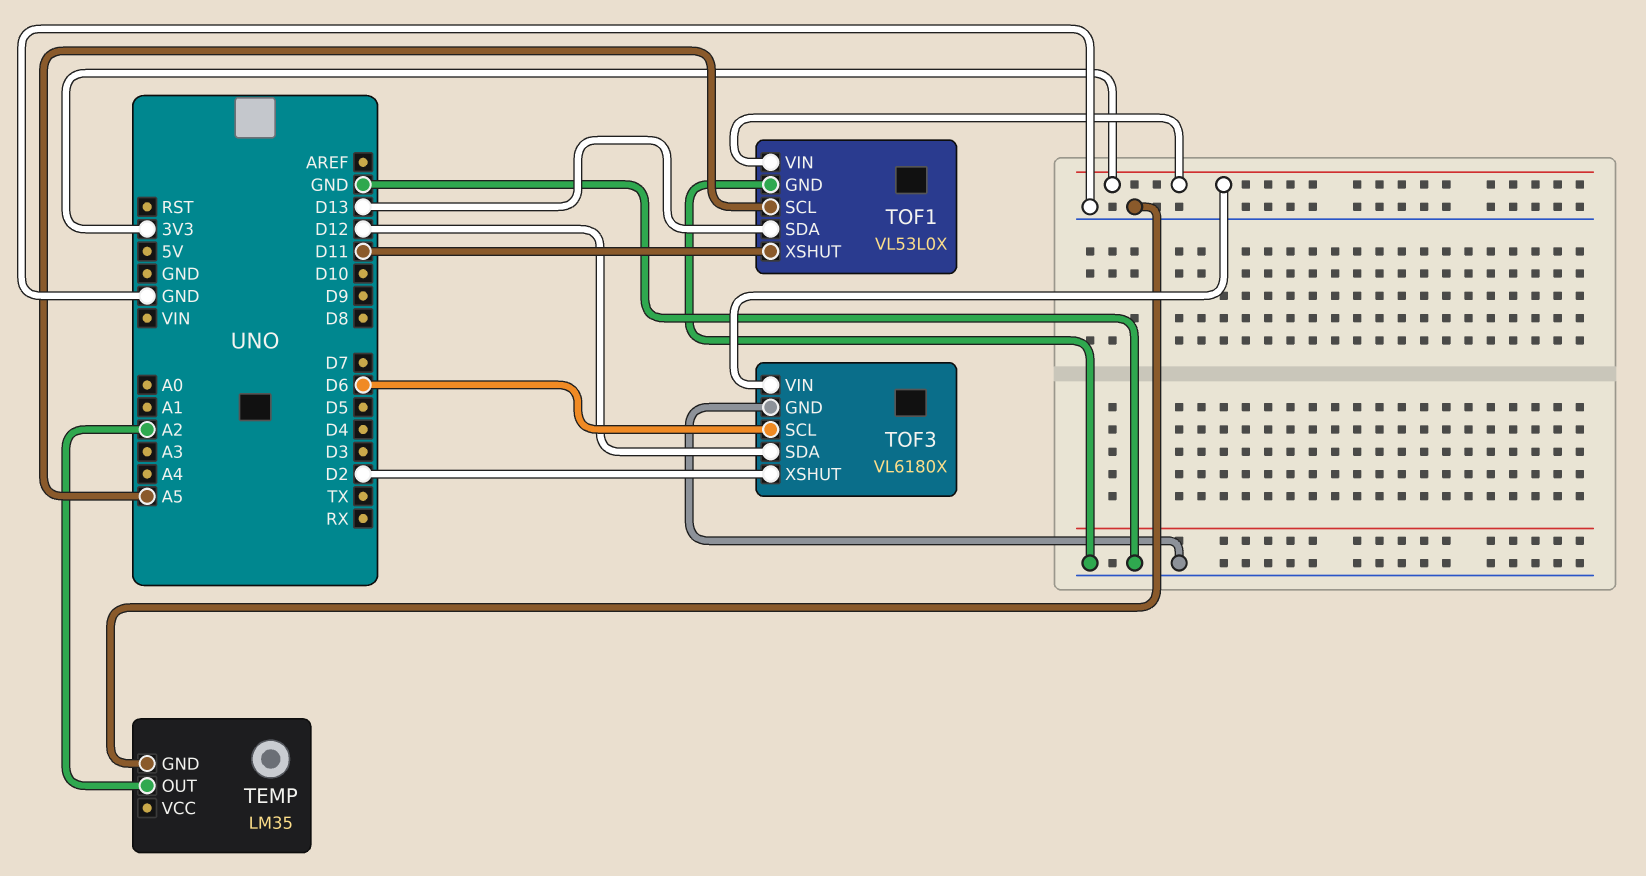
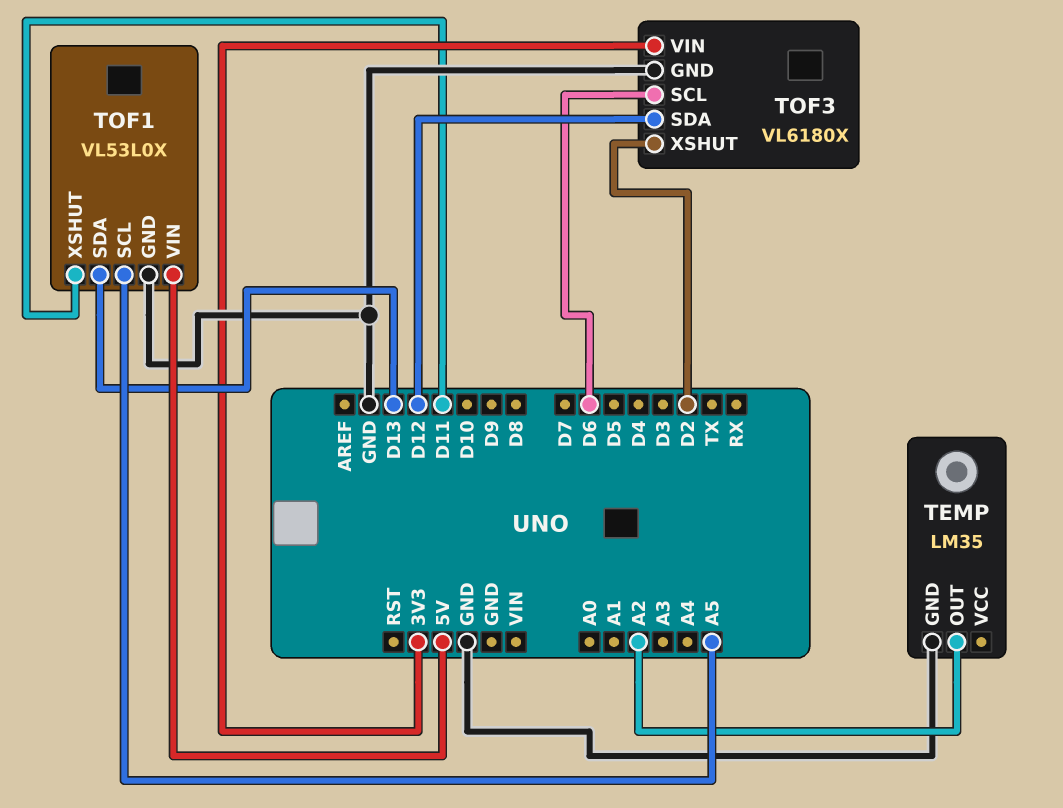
TOF1 pin VIN: 3V3 -> 5V

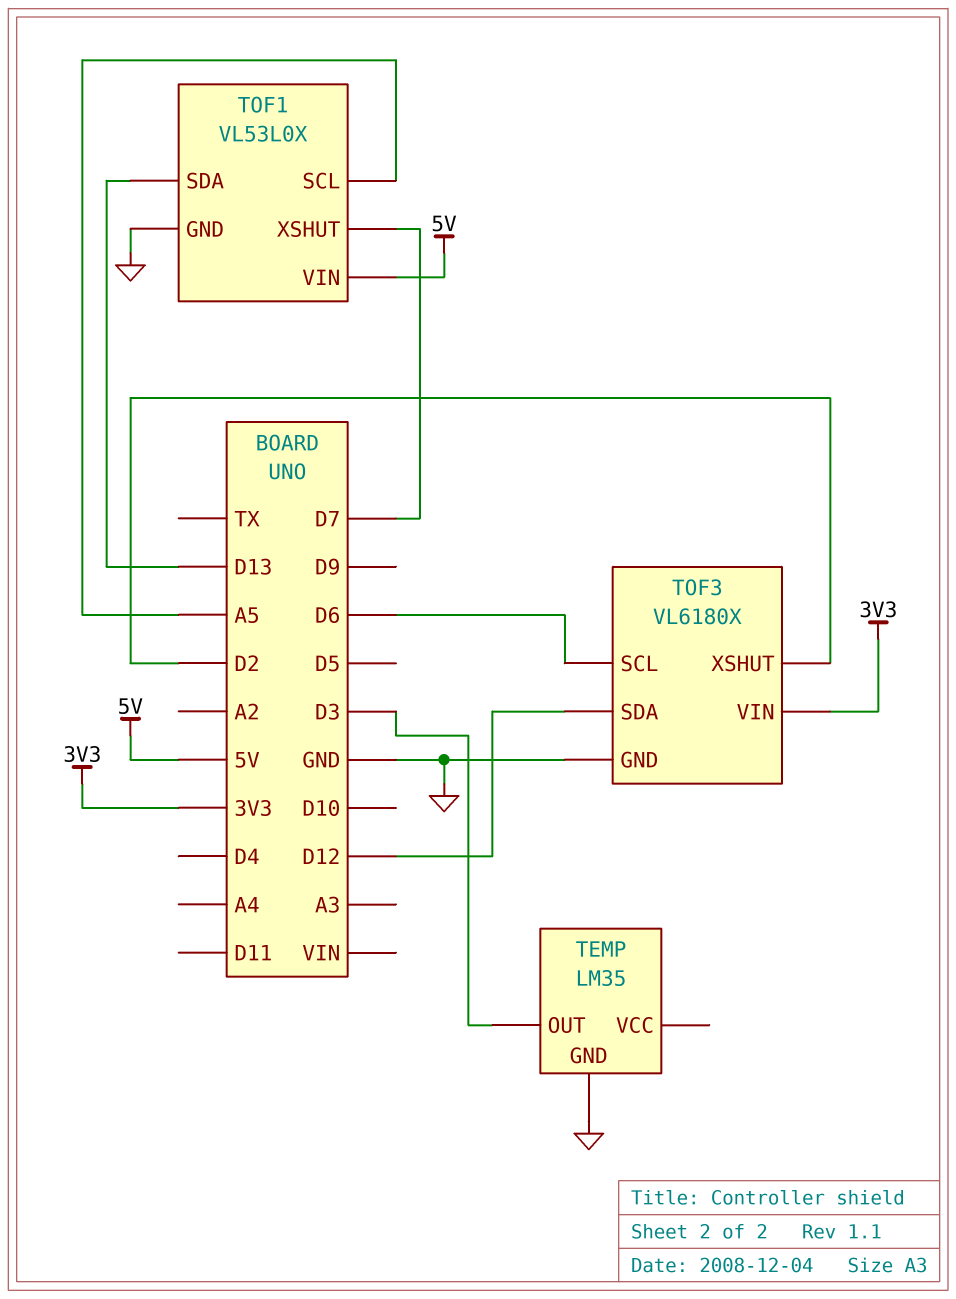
TEMP pin OUT: A2 -> D3
TOF1 pin XSHUT: D11 -> D7

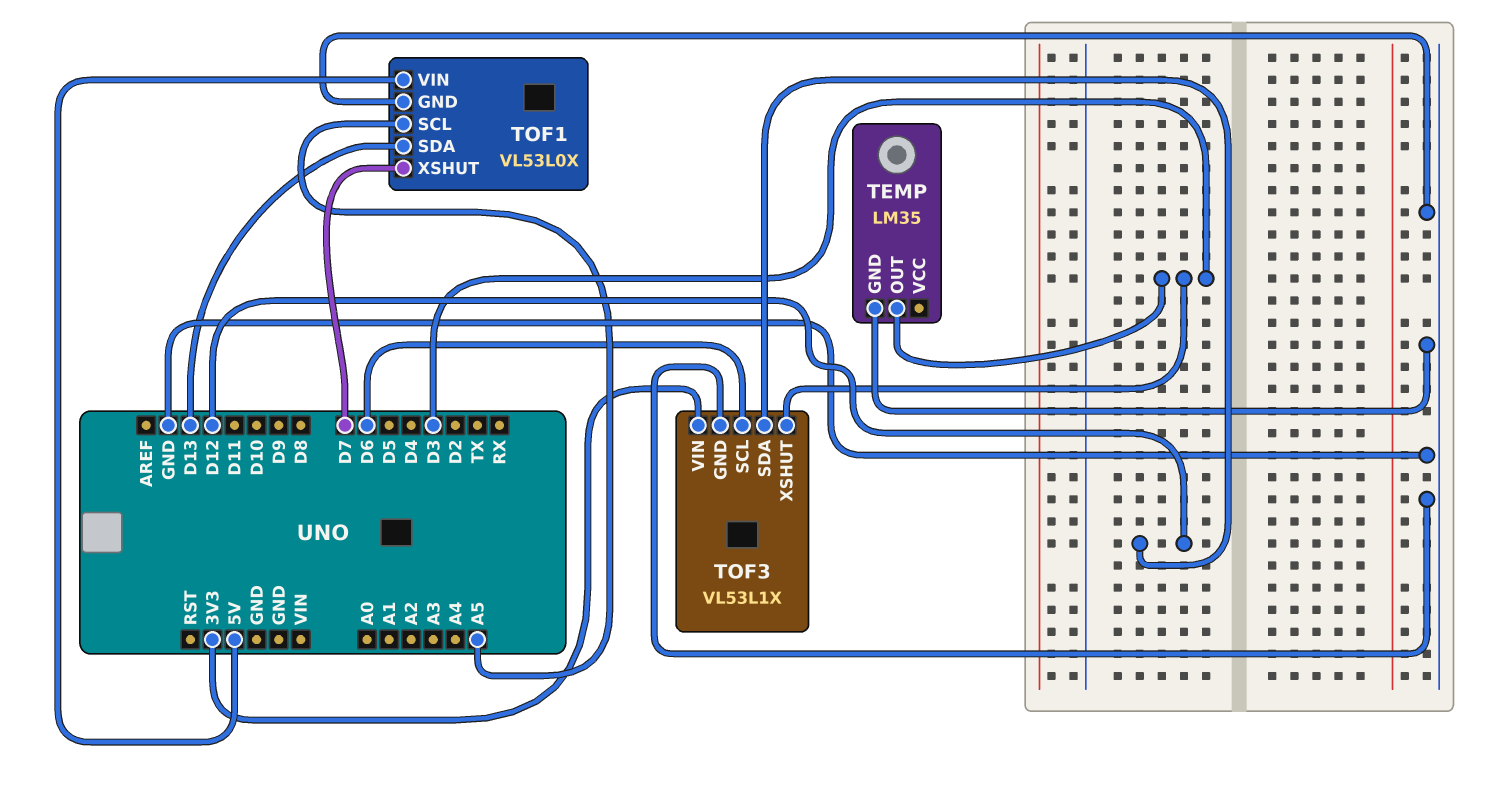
TOF3: VL6180X -> VL53L1X
TOF3 pin XSHUT: D2 -> D3

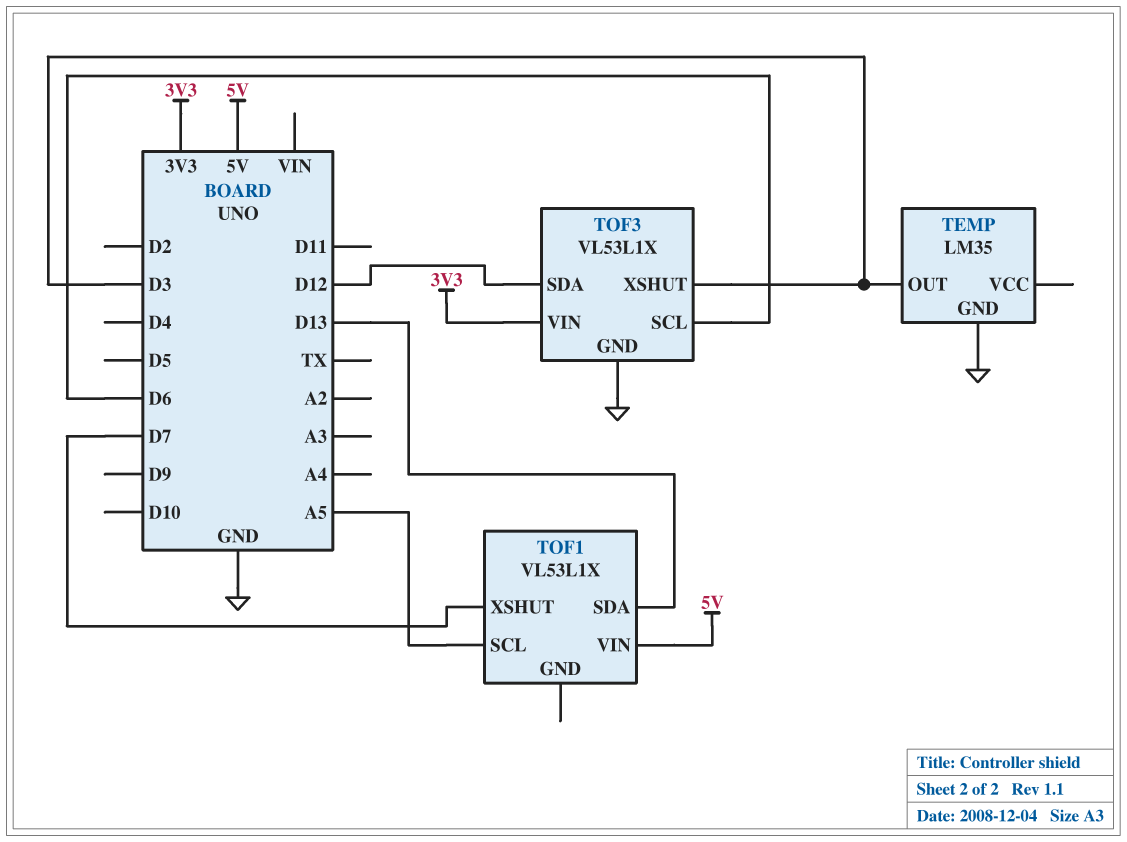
TOF1: VL53L0X -> VL53L1X
TOF1 pin GND: GND -> none

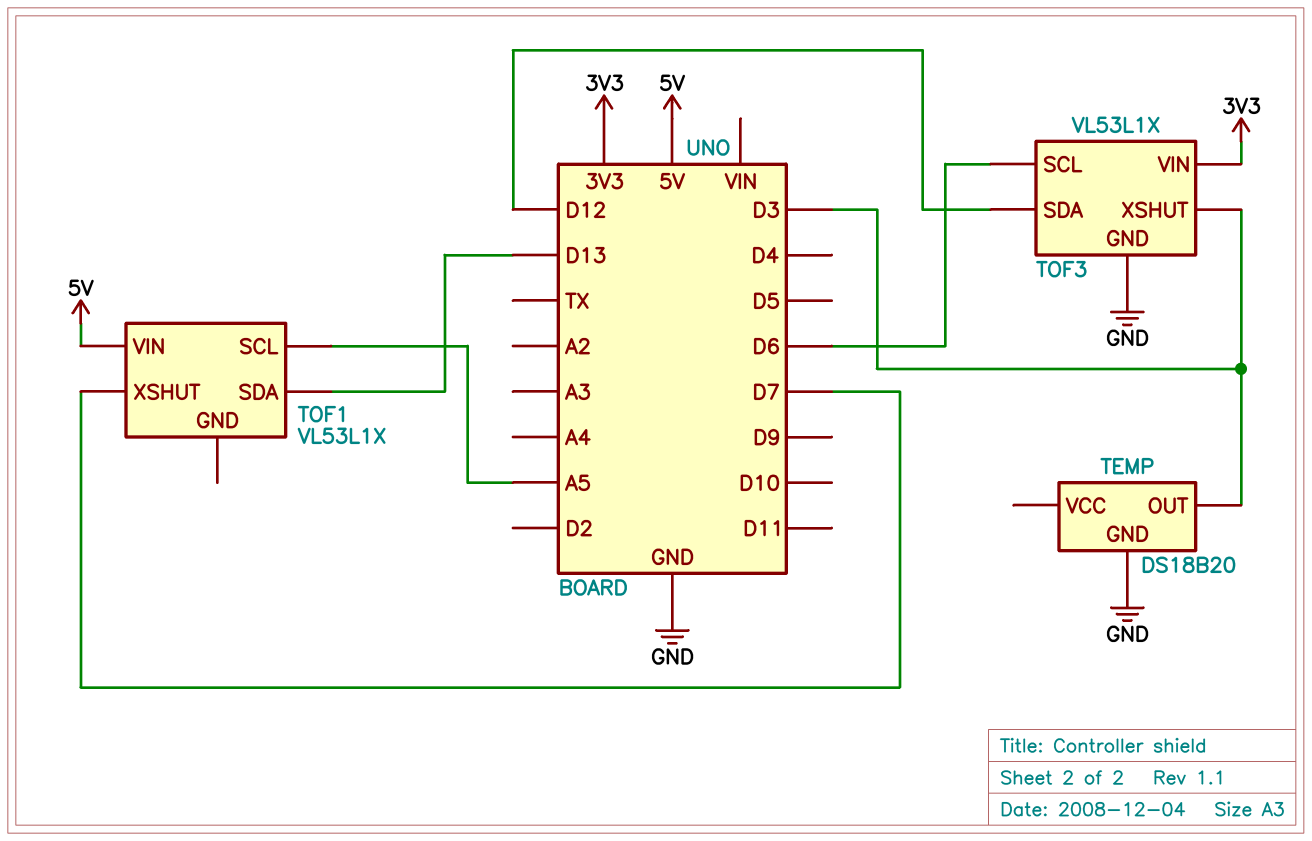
TEMP: LM35 -> DS18B20

